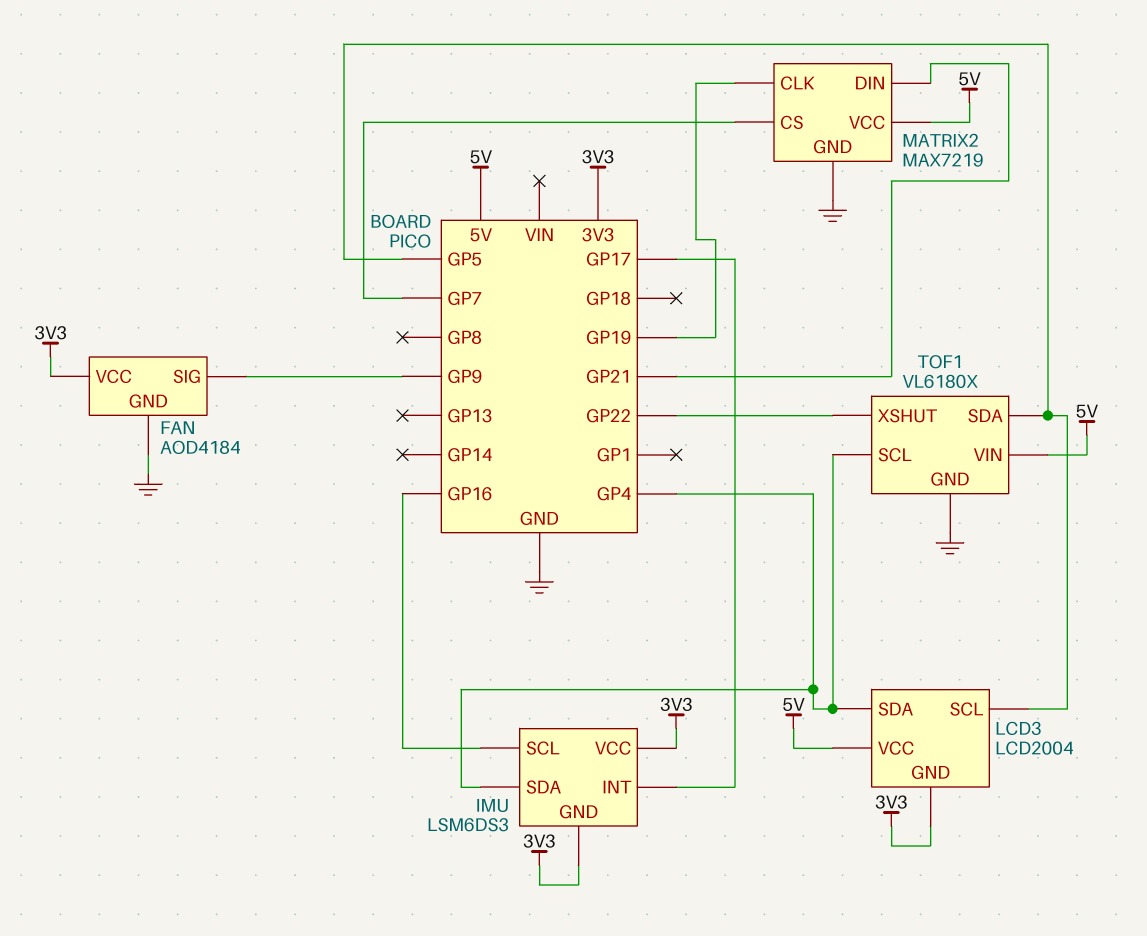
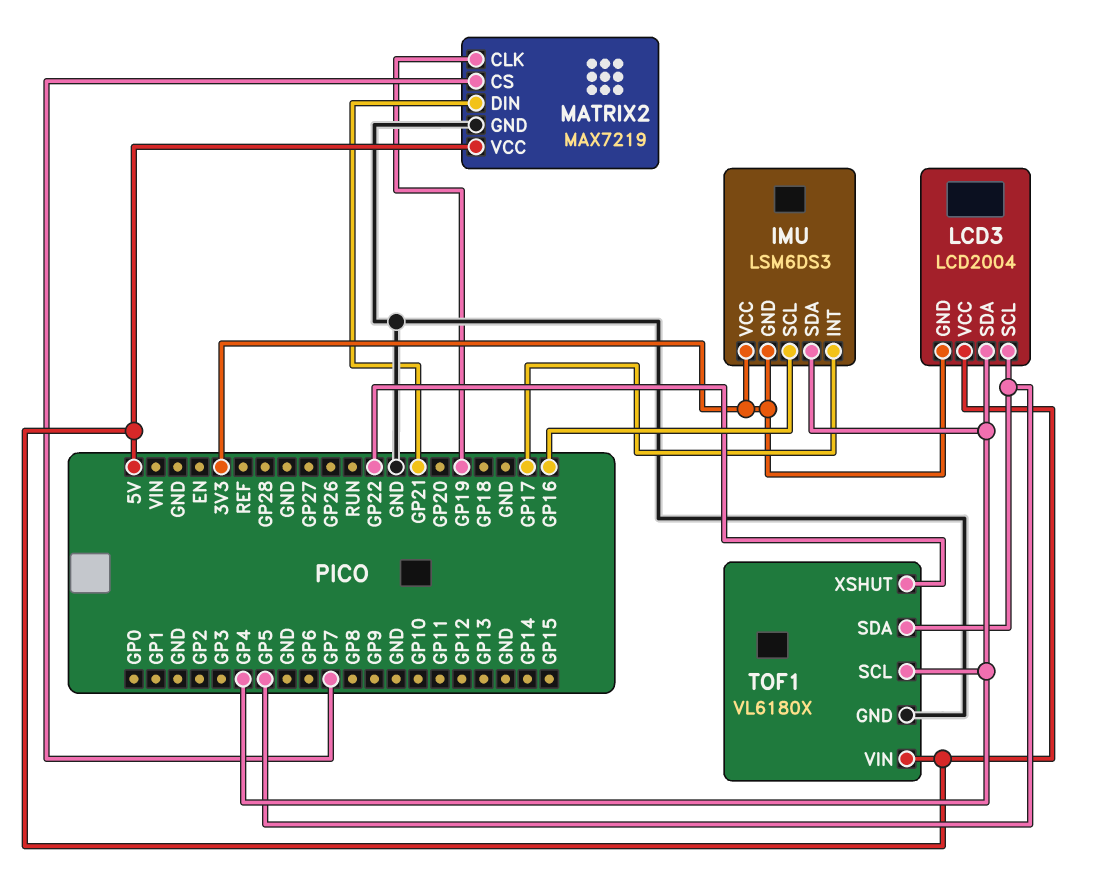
FAN: AOD4184 -> none
FAN pin GND: GND -> none
FAN pin SIG: GP9 -> none
FAN pin VCC: 3V3 -> none

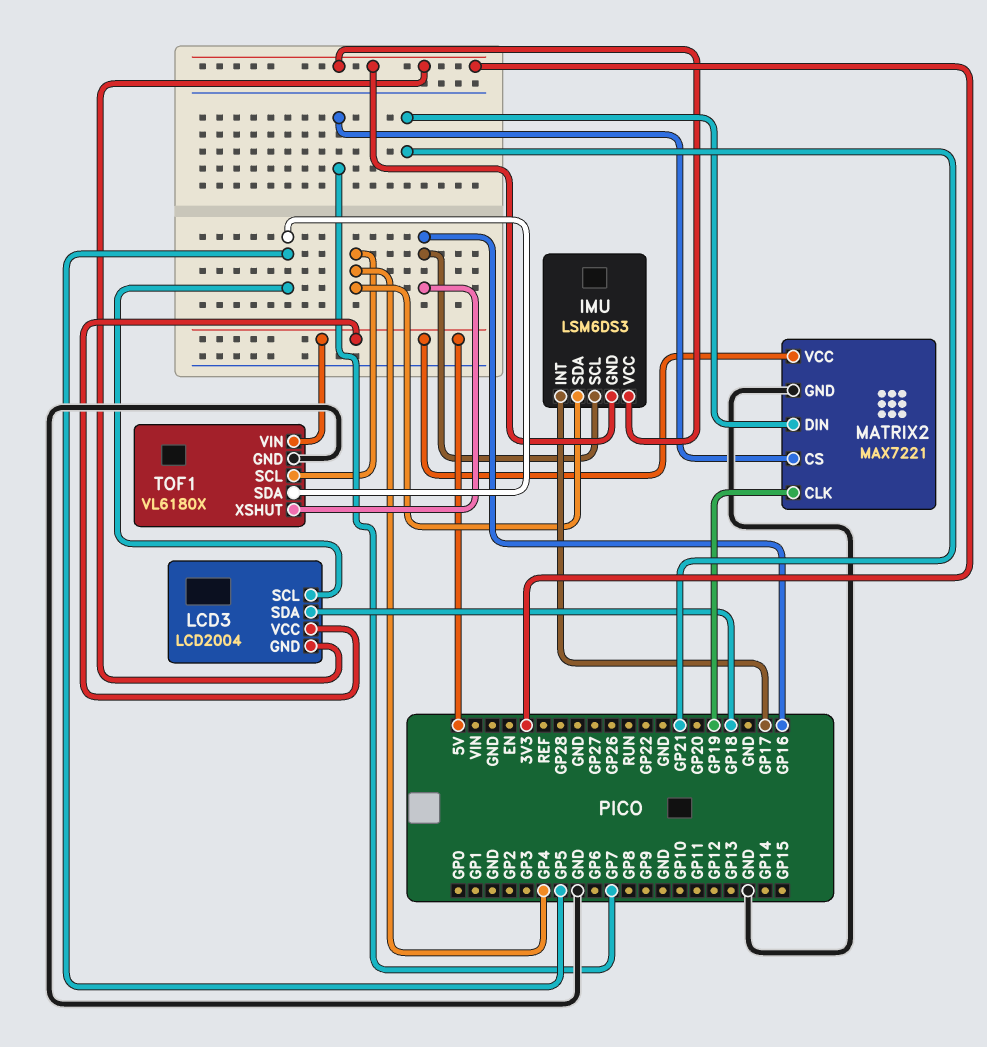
LCD3 pin SDA: GP4 -> GP18
MATRIX2: MAX7219 -> MAX7221
TOF1 pin XSHUT: GP22 -> GP16

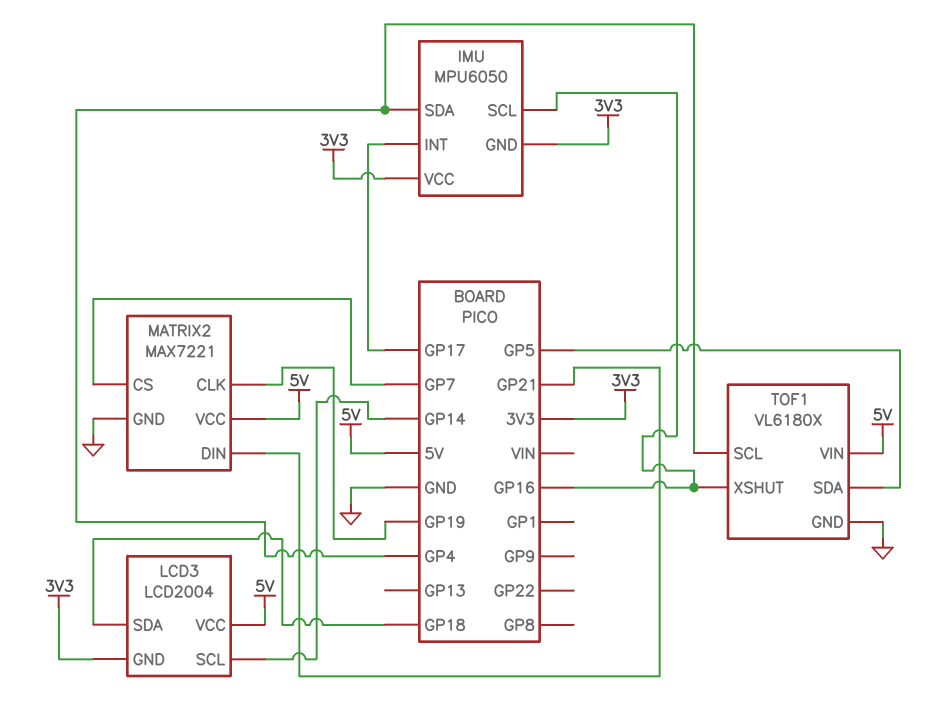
IMU: LSM6DS3 -> MPU6050
LCD3 pin SCL: GP5 -> GP14

